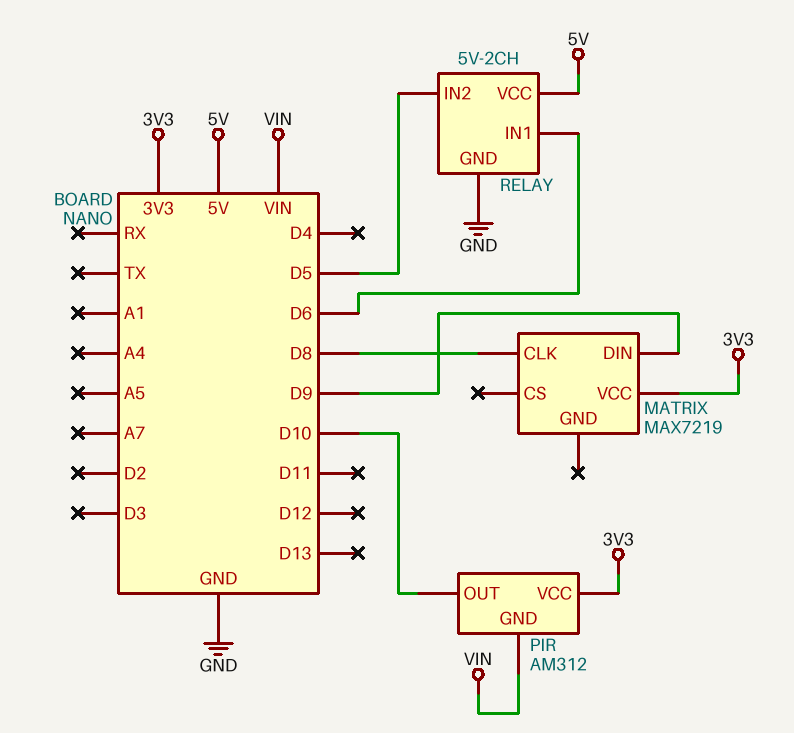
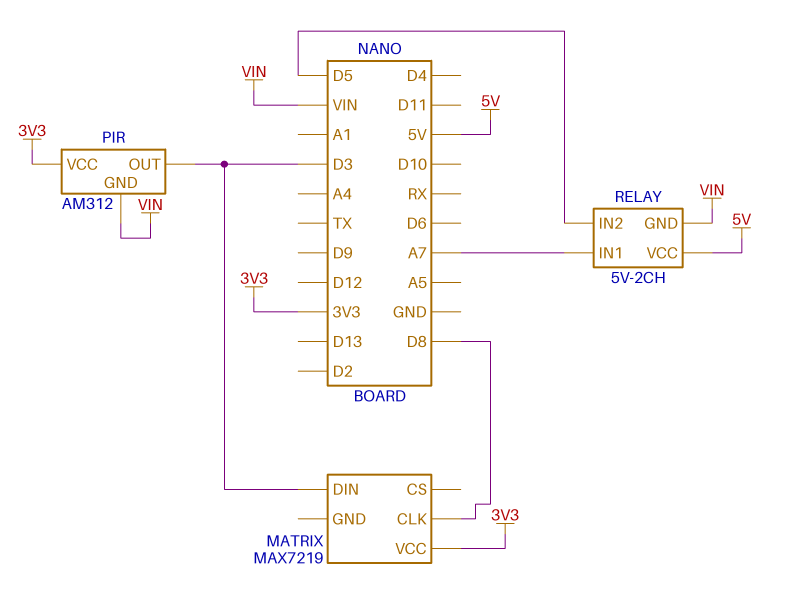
MATRIX pin DIN: D9 -> D3
PIR pin OUT: D10 -> D3
RELAY pin GND: GND -> VIN
RELAY pin IN1: D6 -> A7

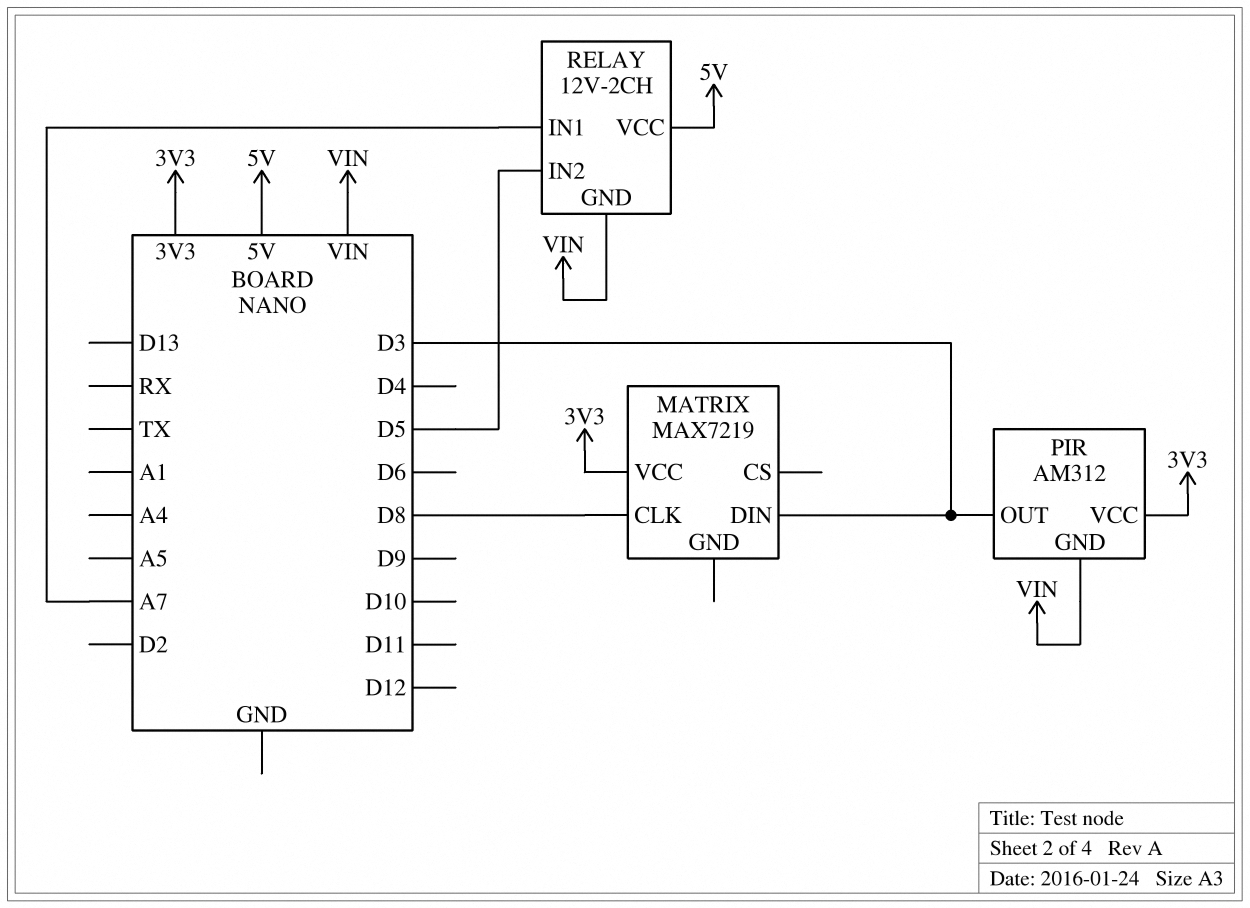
RELAY: 5V-2CH -> 12V-2CH

